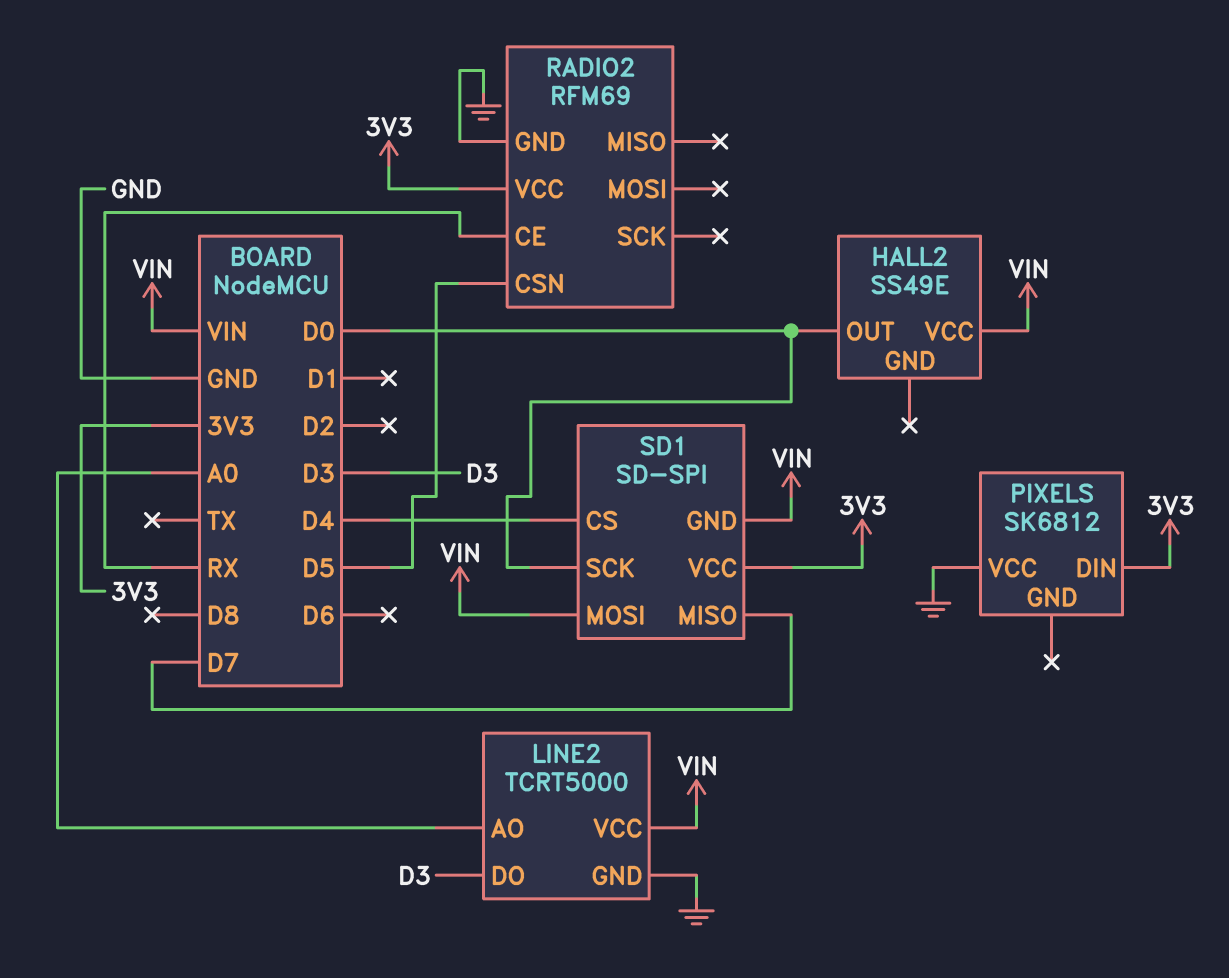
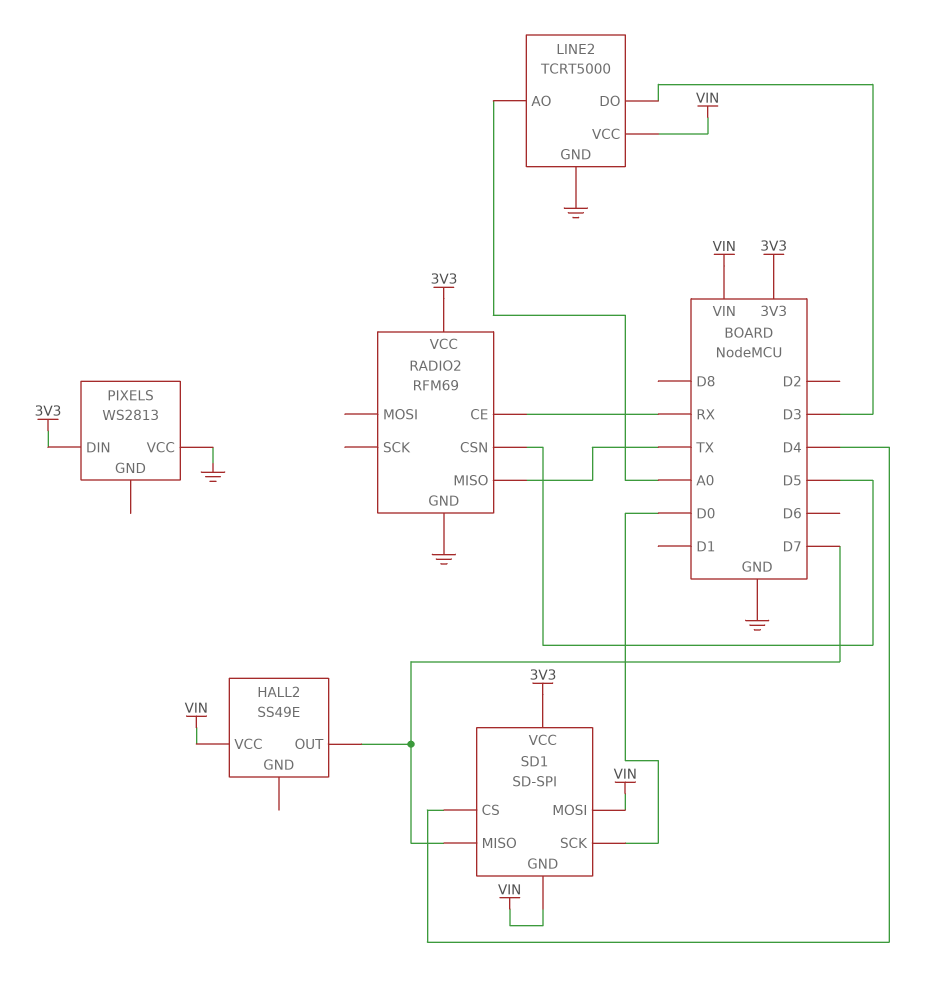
HALL2 pin OUT: D0 -> D7
PIXELS: SK6812 -> WS2813
RADIO2 pin MISO: none -> TX

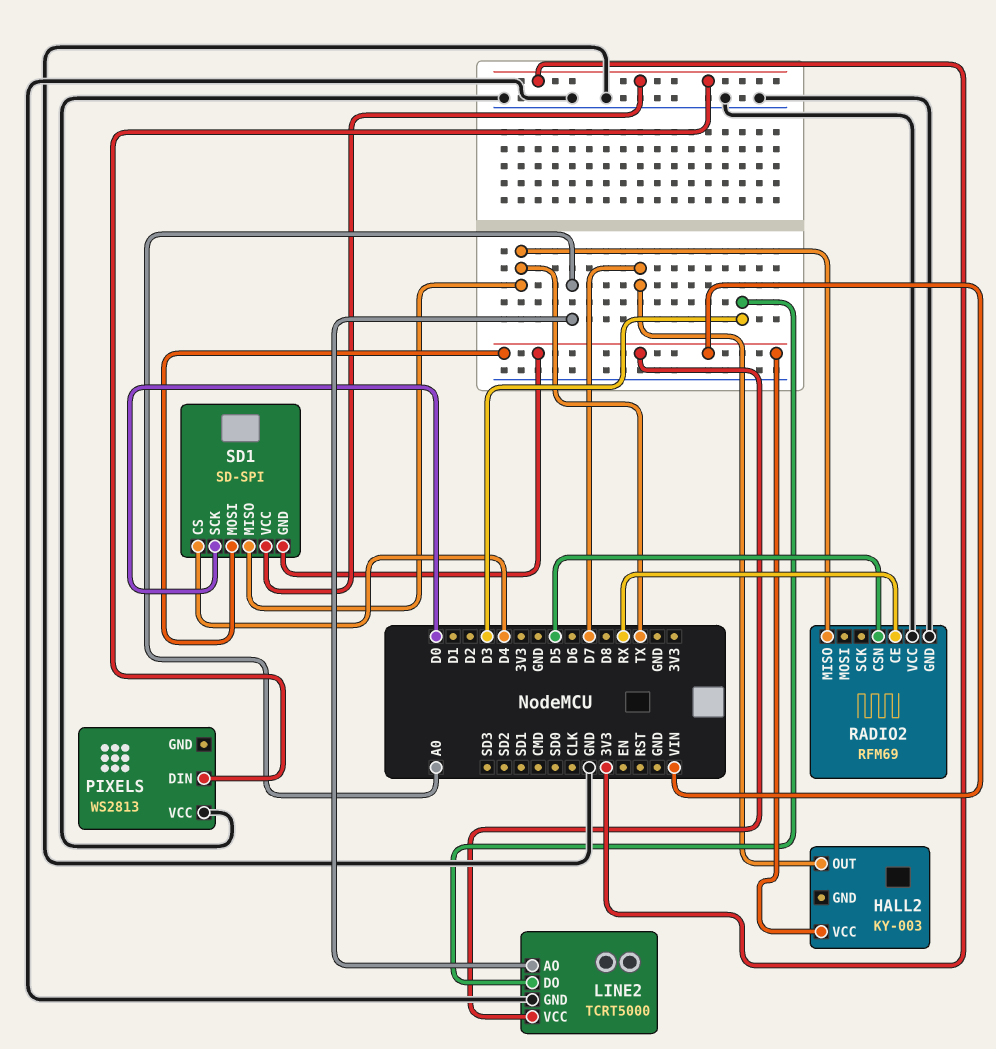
HALL2: SS49E -> KY-003
RADIO2 pin VCC: 3V3 -> GND
SD1 pin MISO: D7 -> TX

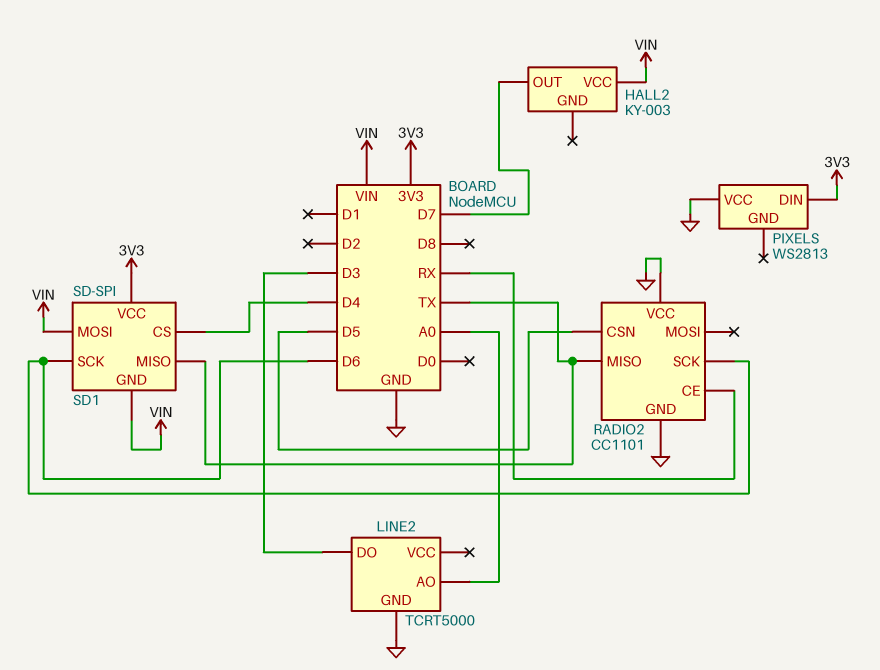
LINE2 pin VCC: VIN -> none
RADIO2: RFM69 -> CC1101
RADIO2 pin SCK: none -> D6
SD1 pin SCK: D0 -> D6

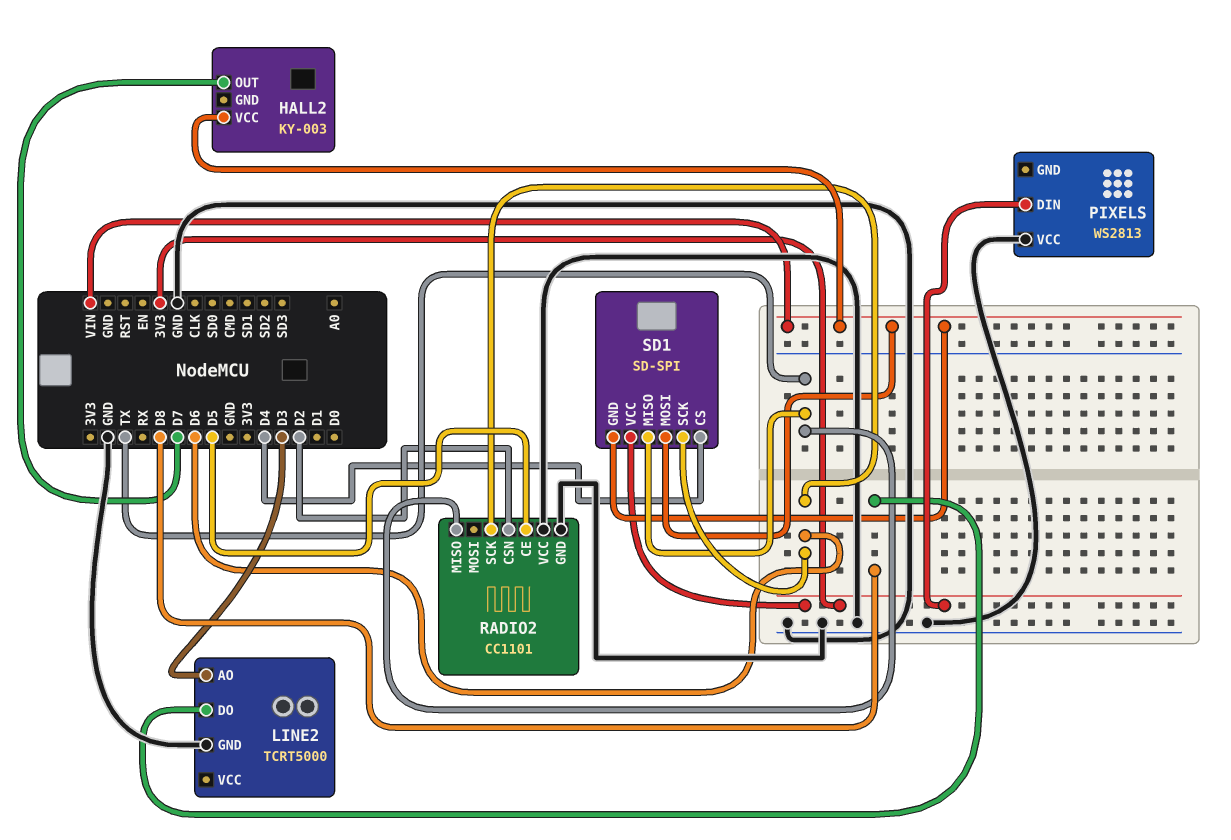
LINE2 pin AO: A0 -> D3
LINE2 pin DO: D3 -> D8
RADIO2 pin CE: RX -> D5
RADIO2 pin CSN: D5 -> D2

